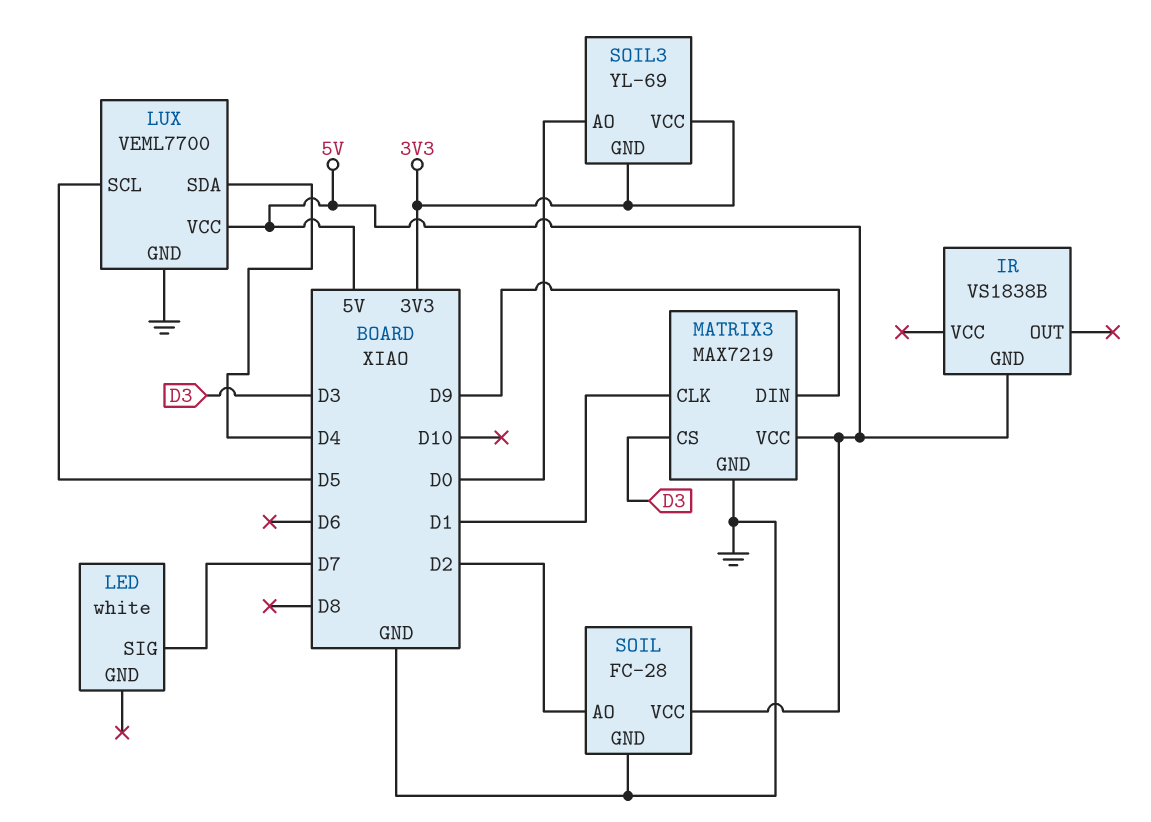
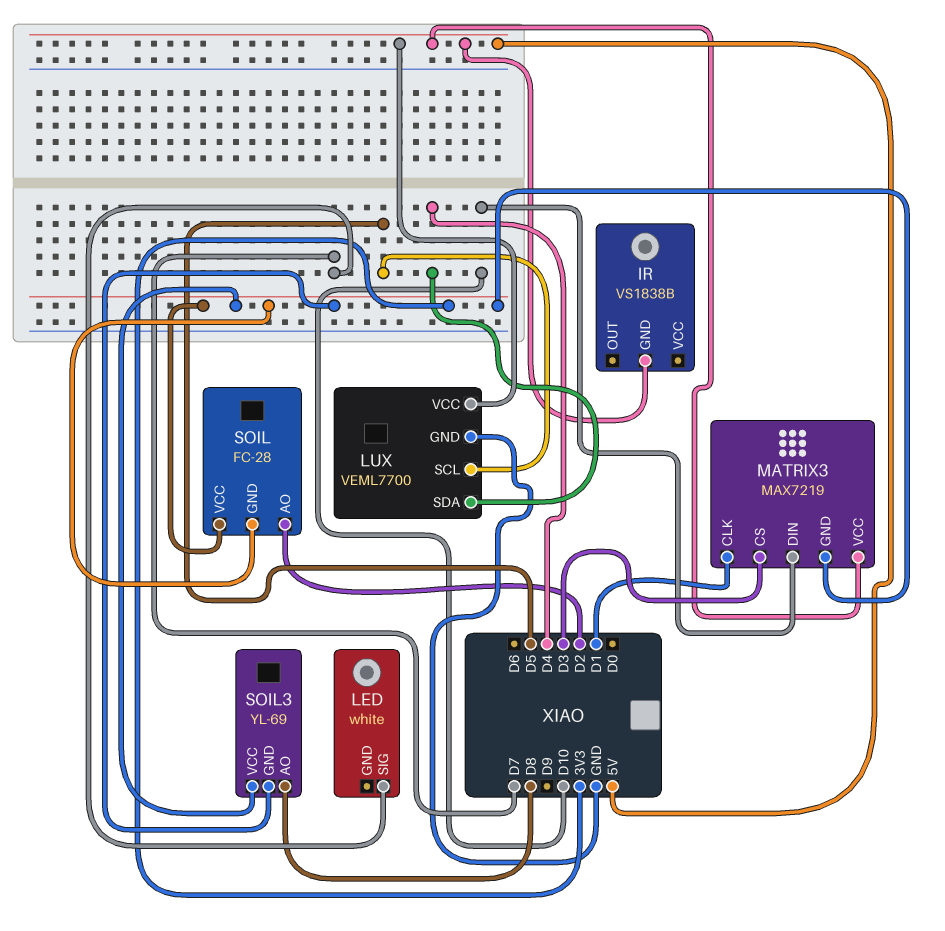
MATRIX3 pin DIN: D9 -> D10
MATRIX3 pin GND: GND -> 3V3
SOIL pin GND: GND -> 3V3
SOIL pin VCC: 5V -> 3V3
SOIL3 pin AO: D0 -> D8

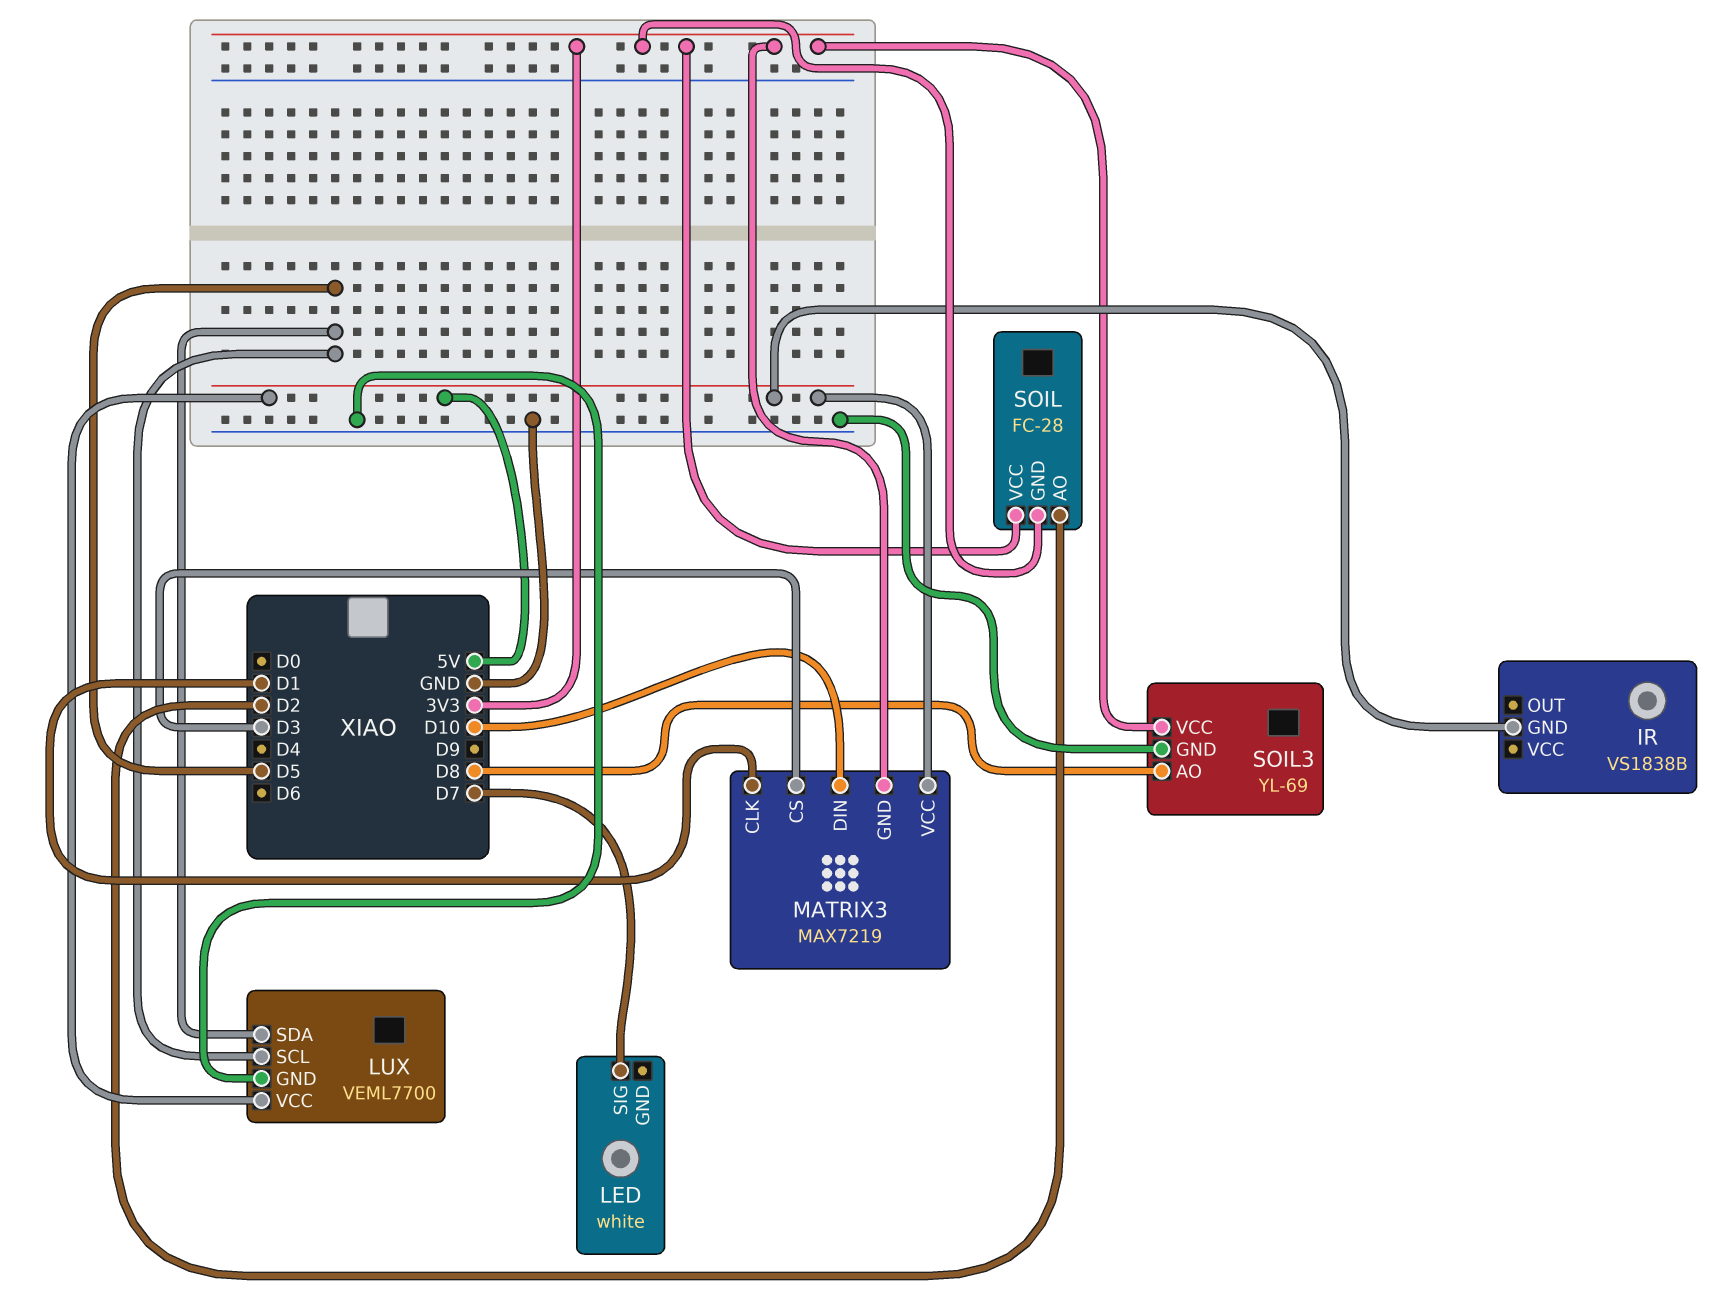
LUX pin SDA: D4 -> D5
SOIL3 pin GND: 3V3 -> GND

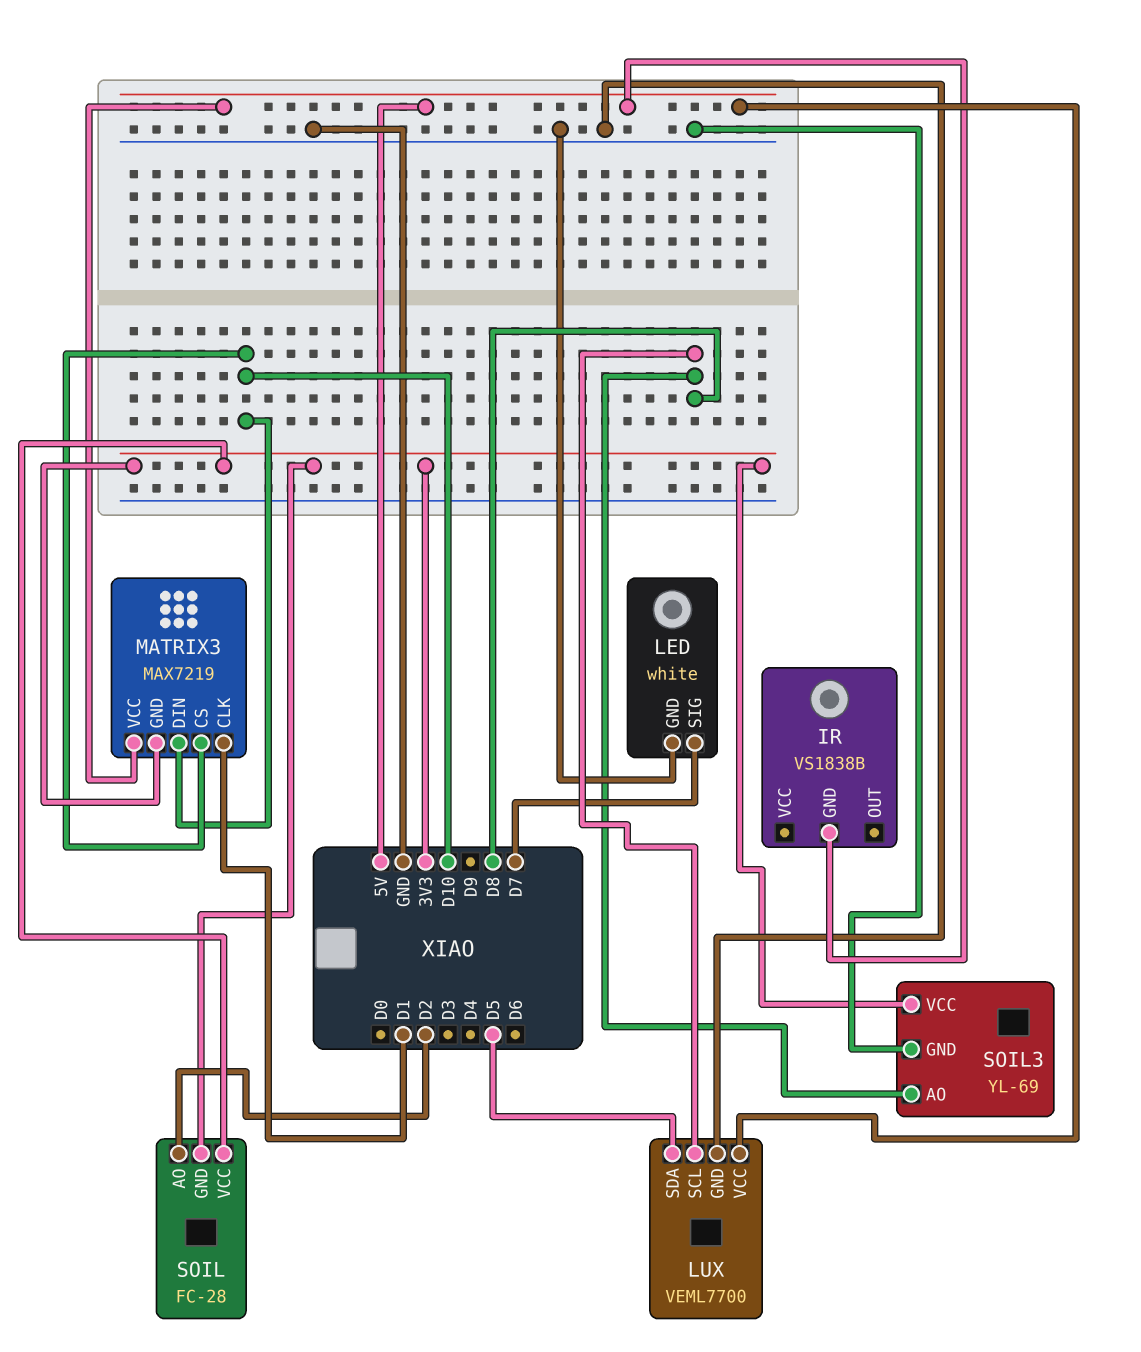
LED pin GND: none -> GND
LUX pin SCL: D5 -> D8
MATRIX3 pin CS: D3 -> D10

